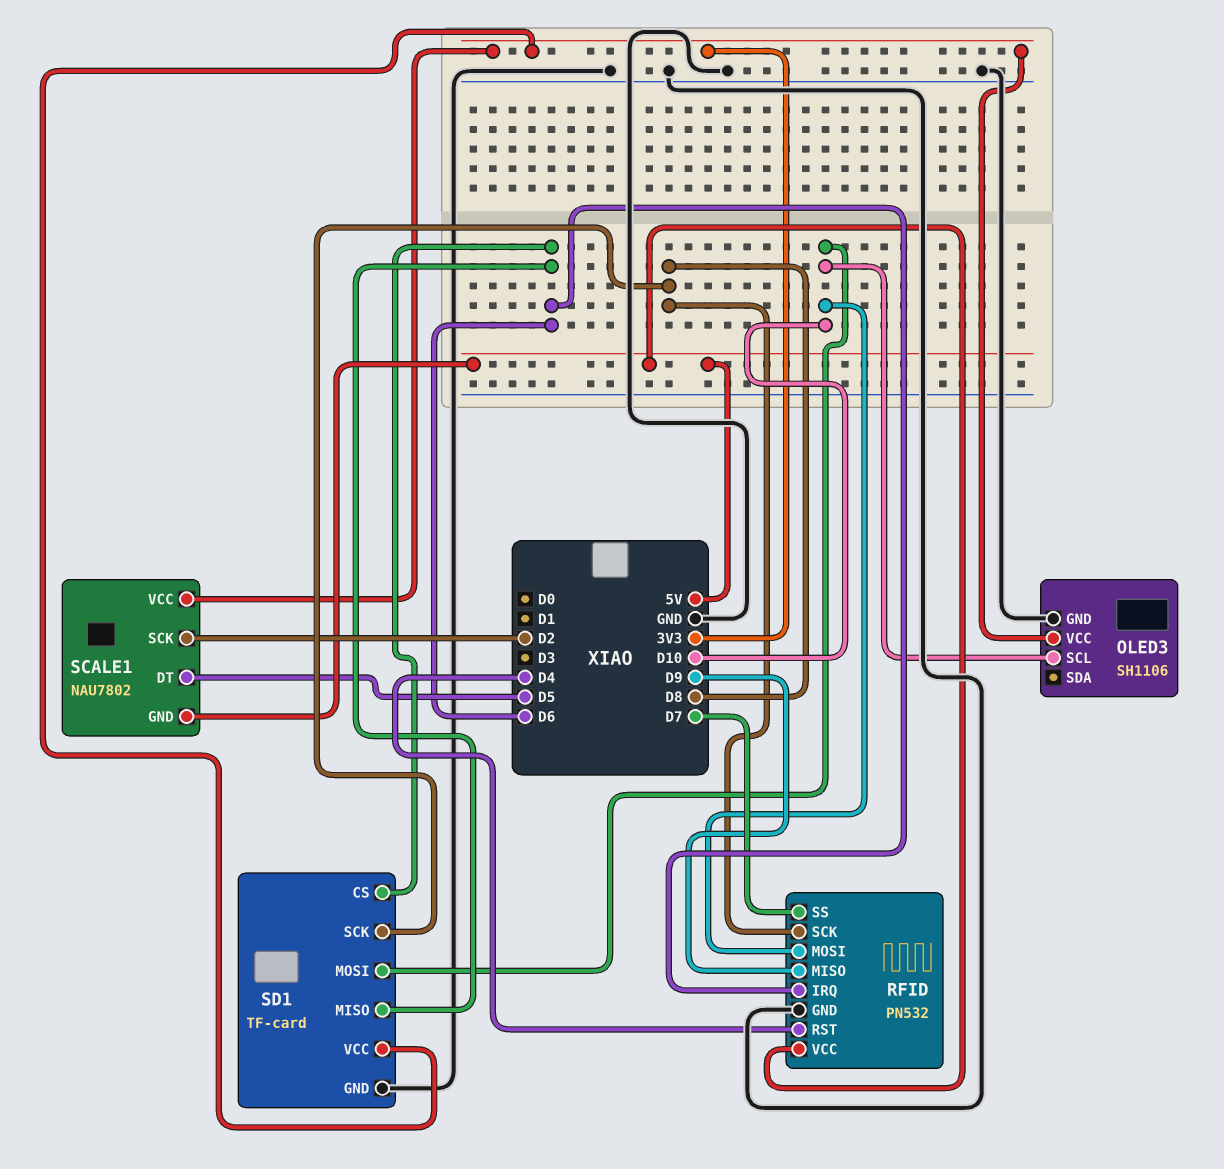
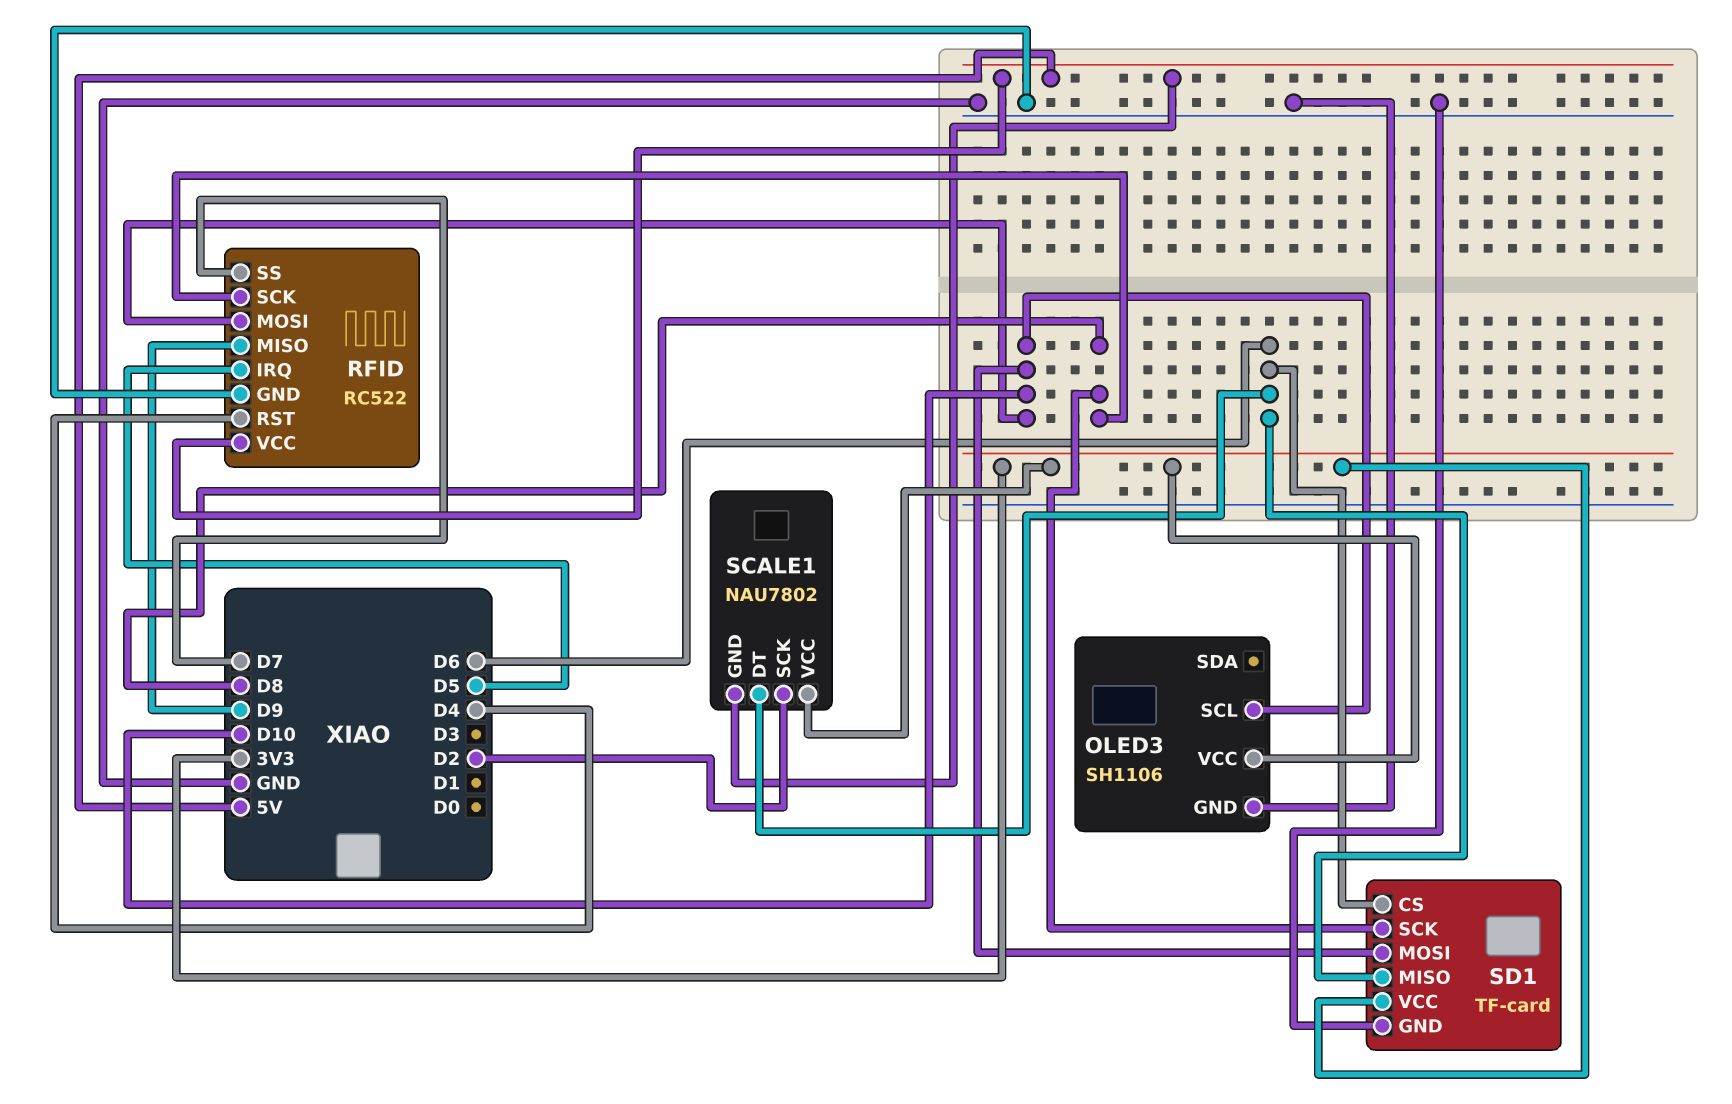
RFID: PN532 -> RC522
RFID pin IRQ: D6 -> D5
SCALE1 pin DT: D5 -> D6

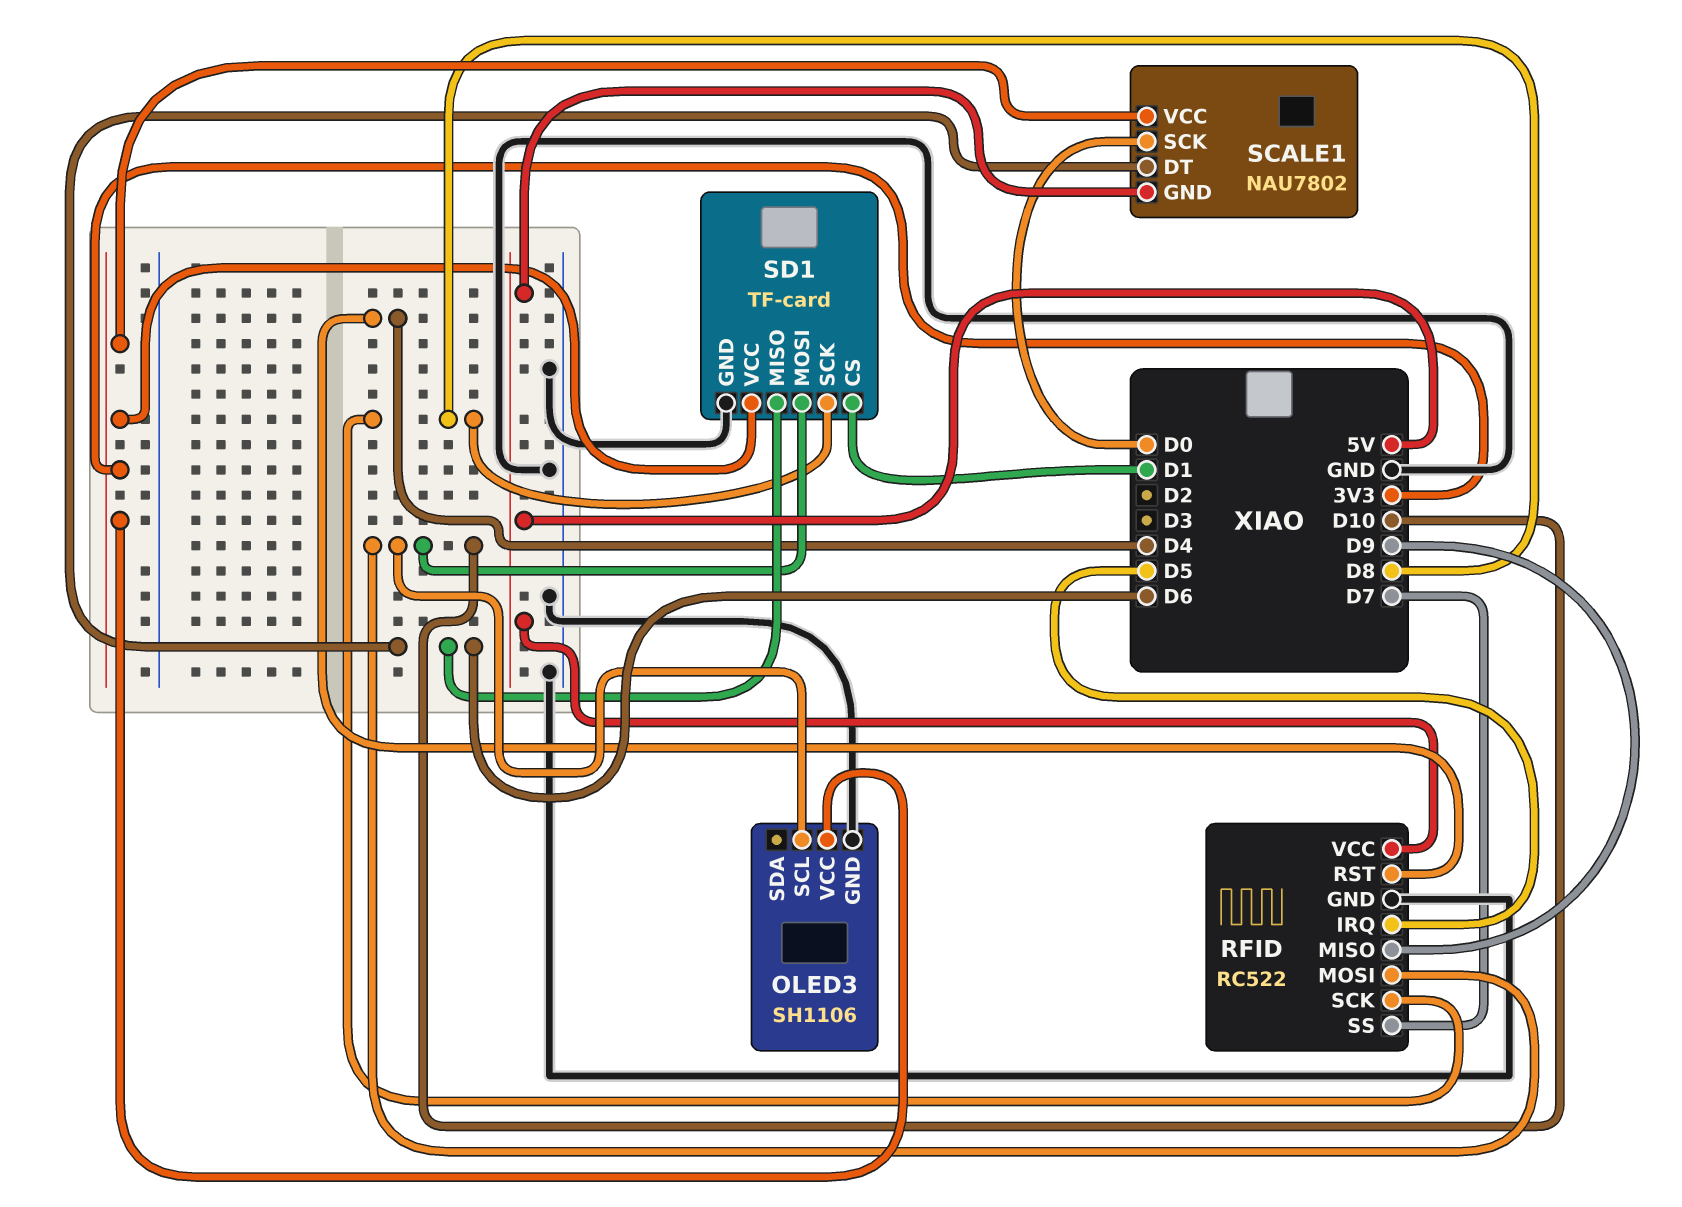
SCALE1 pin SCK: D2 -> D0
SD1 pin CS: D6 -> D1

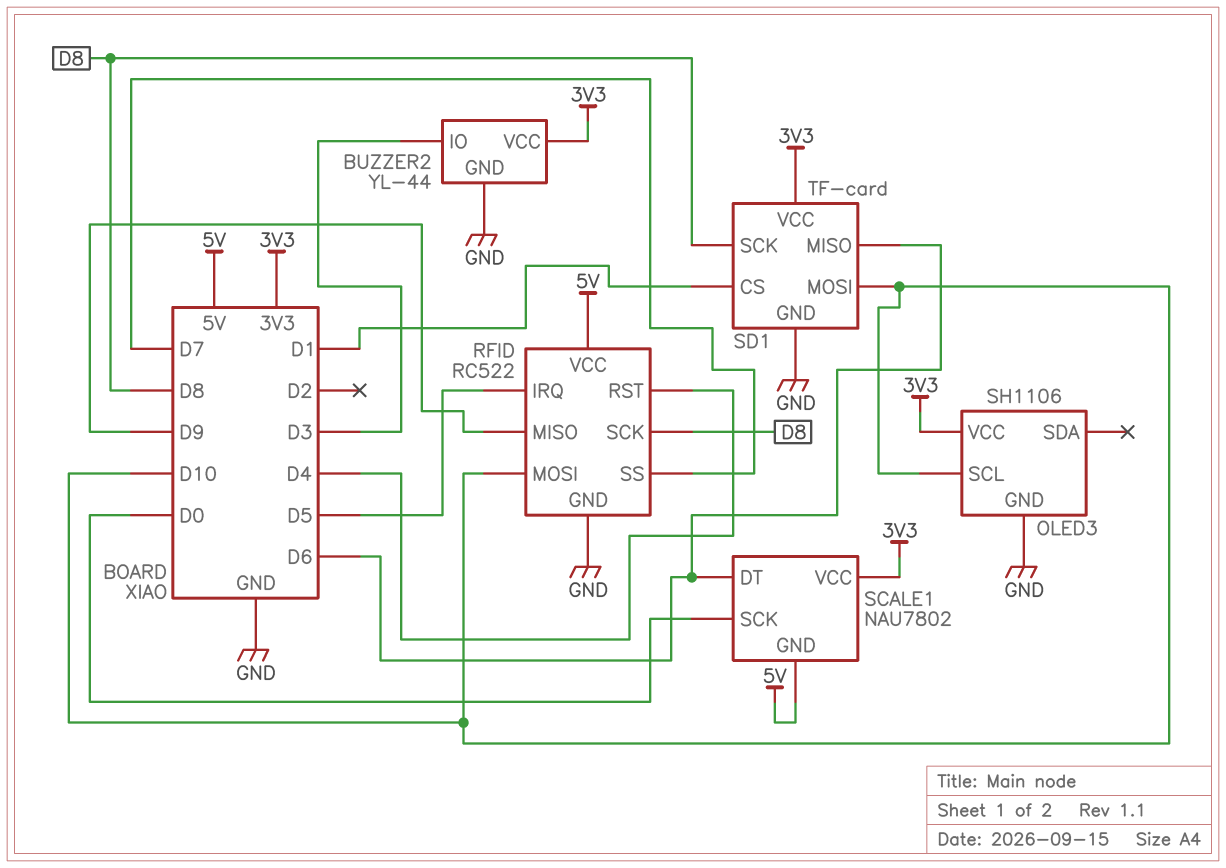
BUZZER2: none -> YL-44
BUZZER2 pin GND: none -> GND
BUZZER2 pin IO: none -> D3
BUZZER2 pin VCC: none -> 3V3

